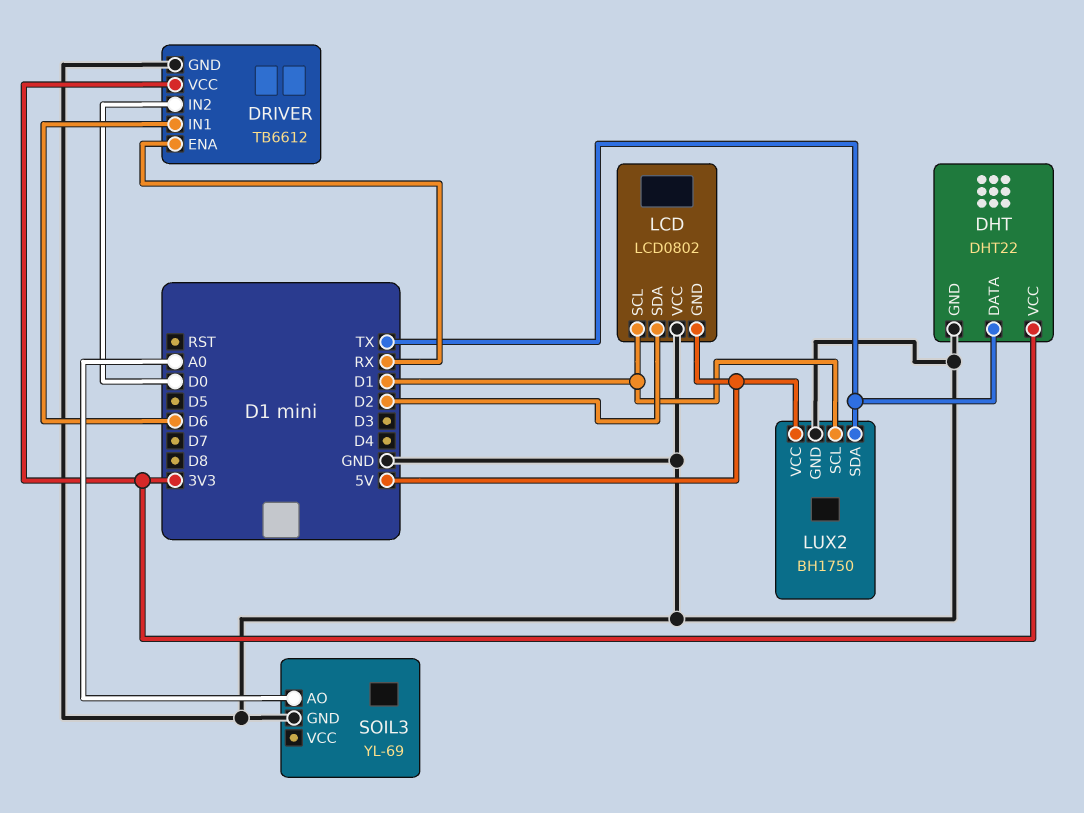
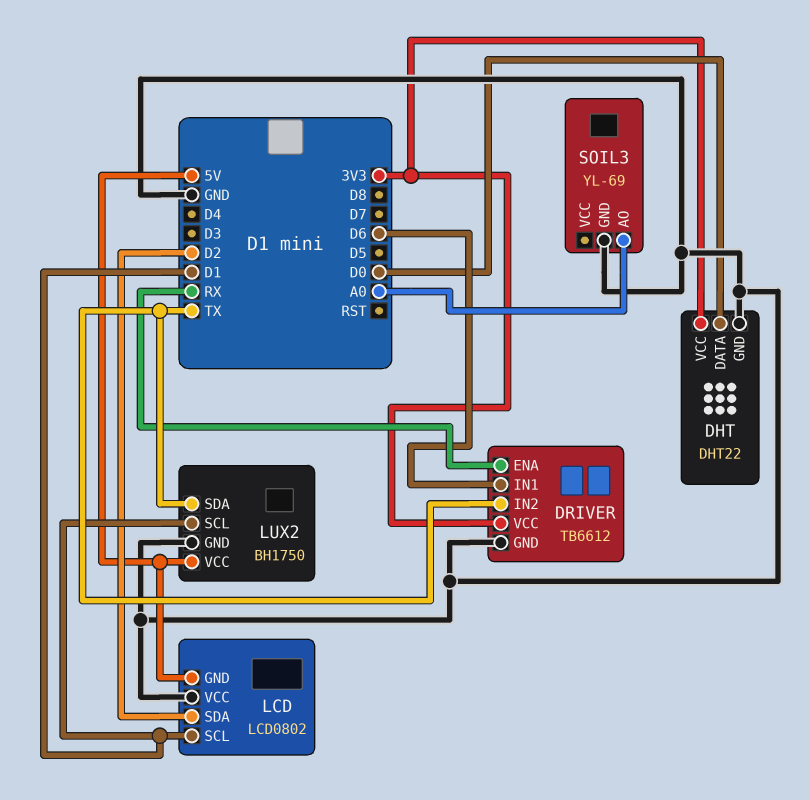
DHT pin DATA: TX -> D0
DRIVER pin IN2: D0 -> TX

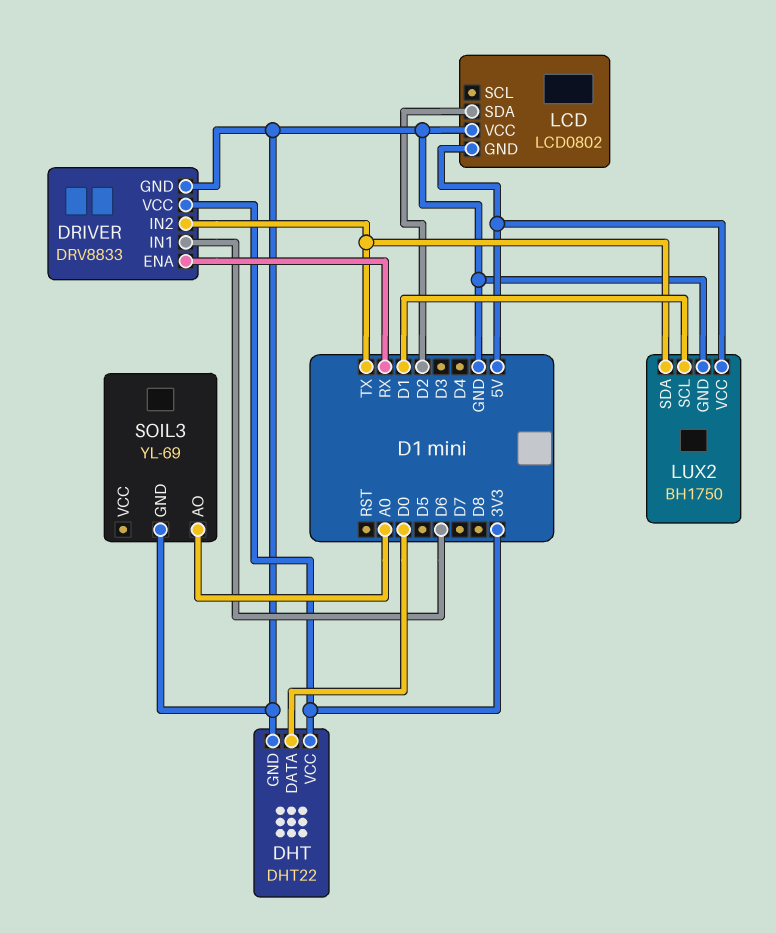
DRIVER: TB6612 -> DRV8833
LCD pin SCL: D1 -> none

